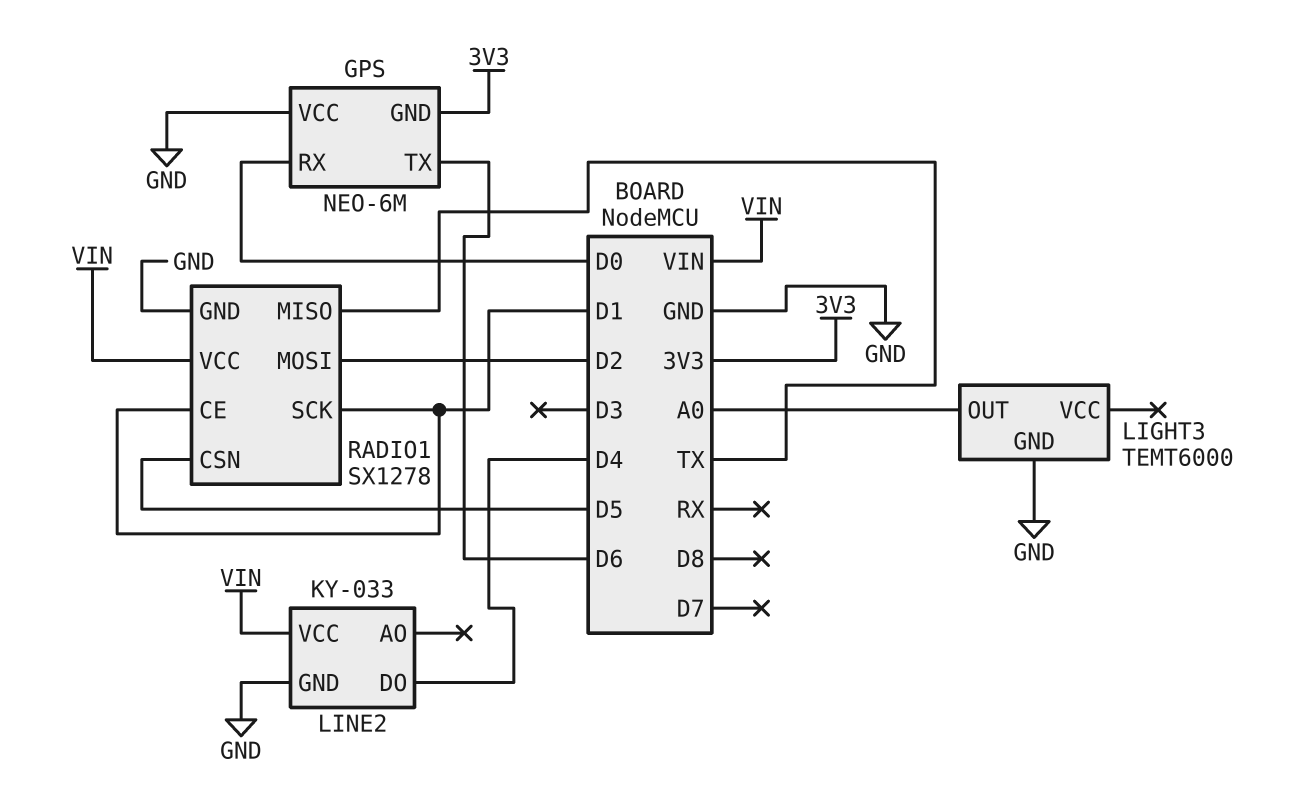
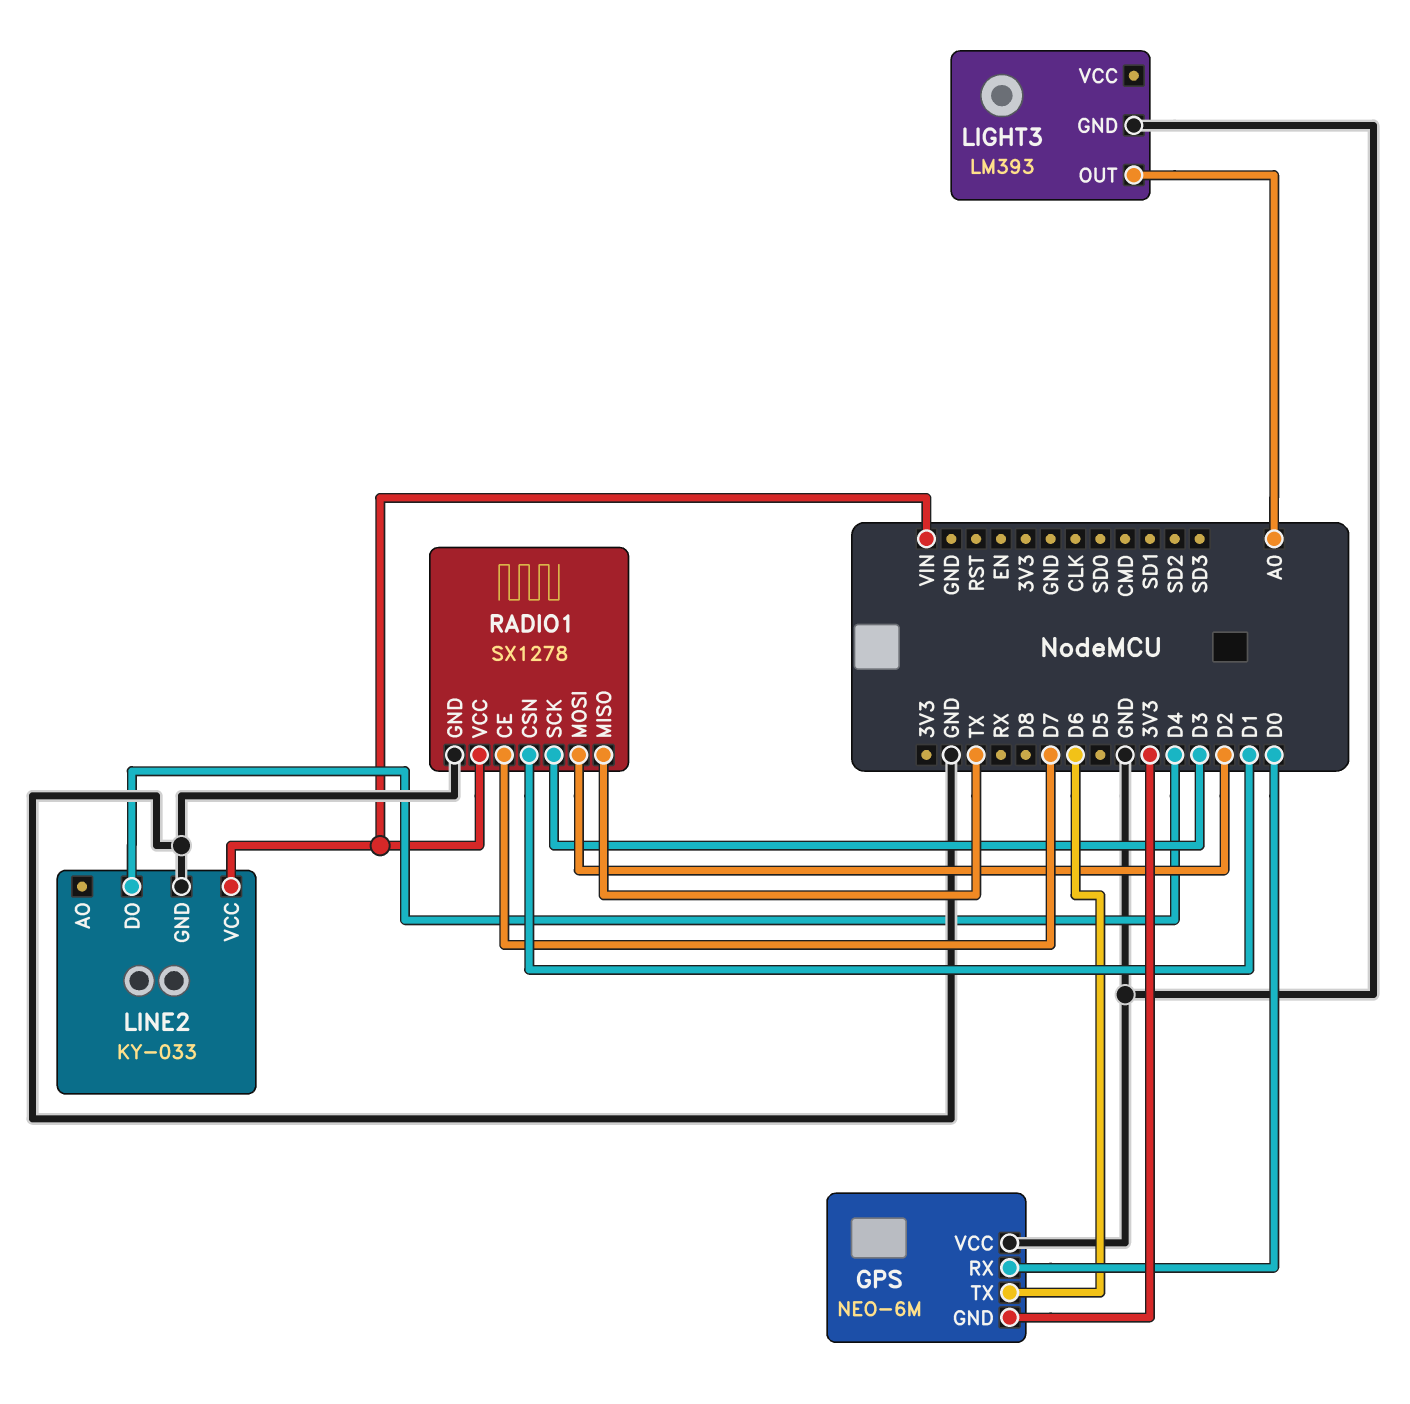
LIGHT3: TEMT6000 -> LM393
RADIO1 pin CE: D1 -> D7
RADIO1 pin CSN: D5 -> D1
RADIO1 pin SCK: D1 -> D3

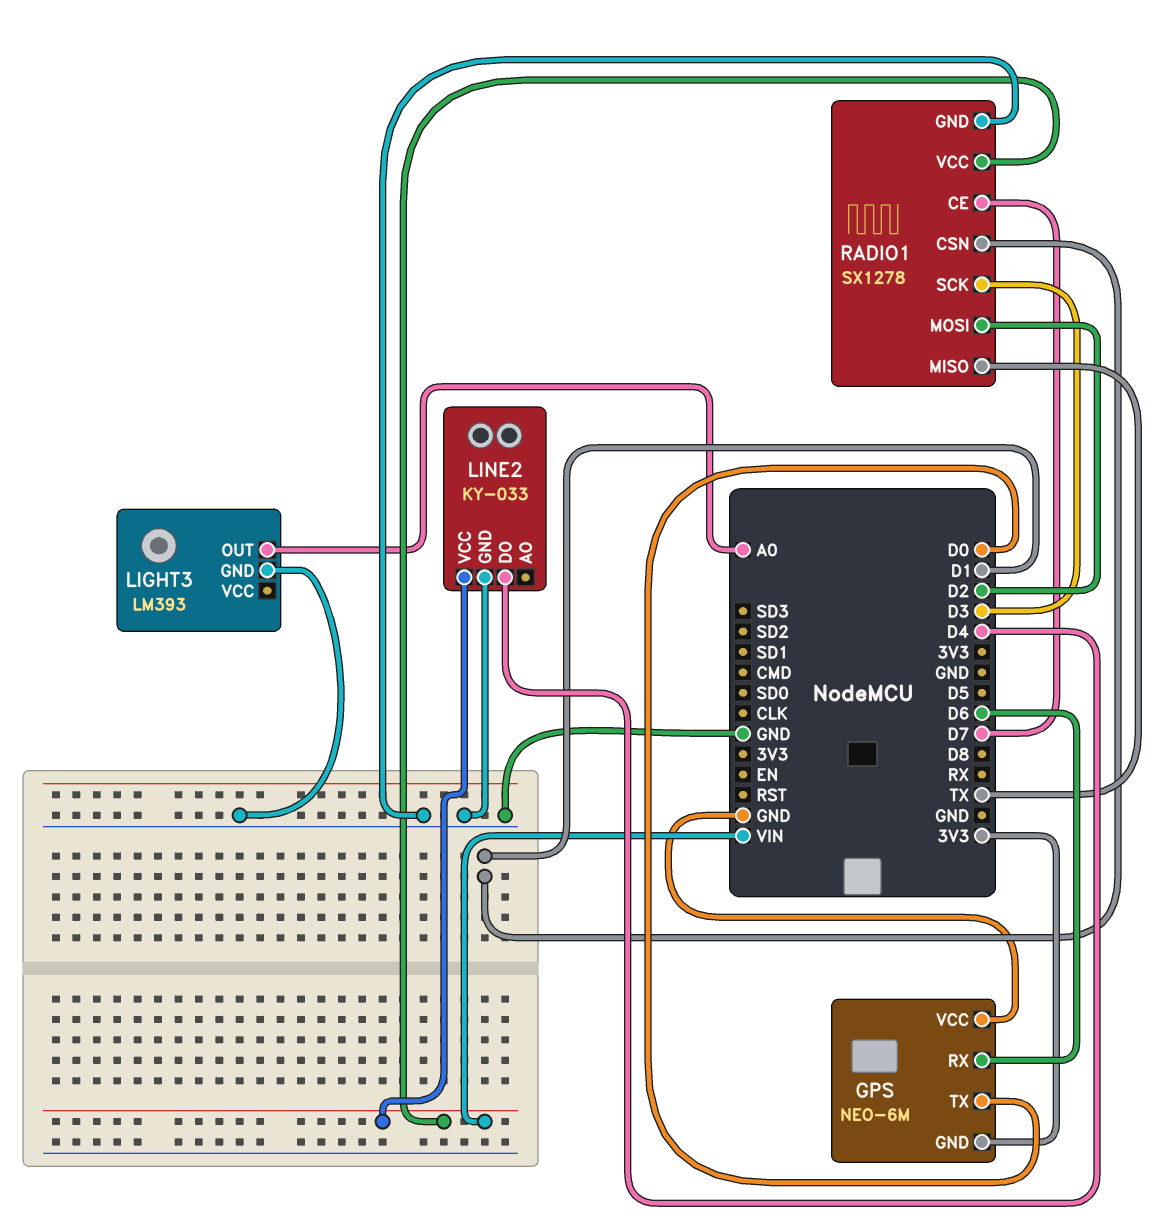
GPS pin RX: D0 -> D6
GPS pin TX: D6 -> D0

